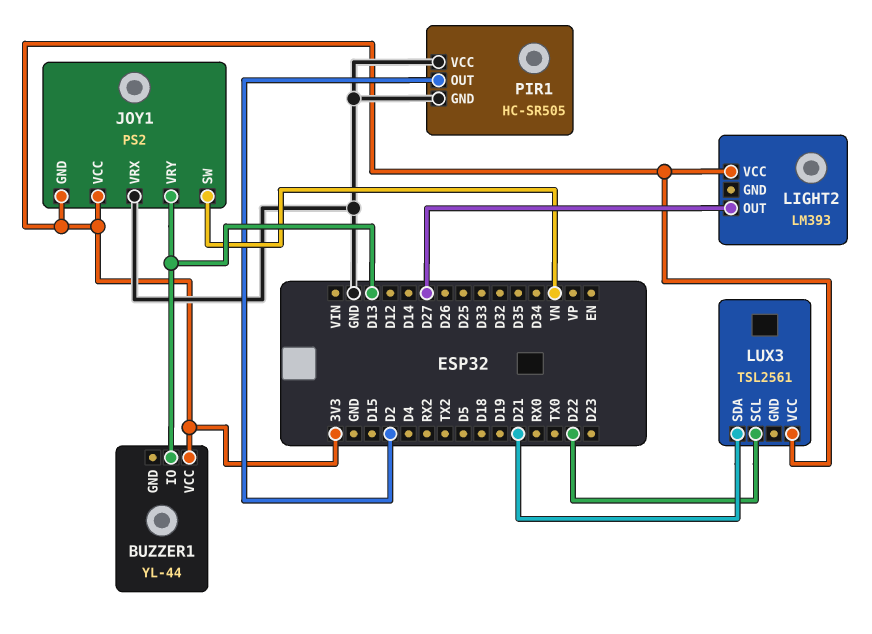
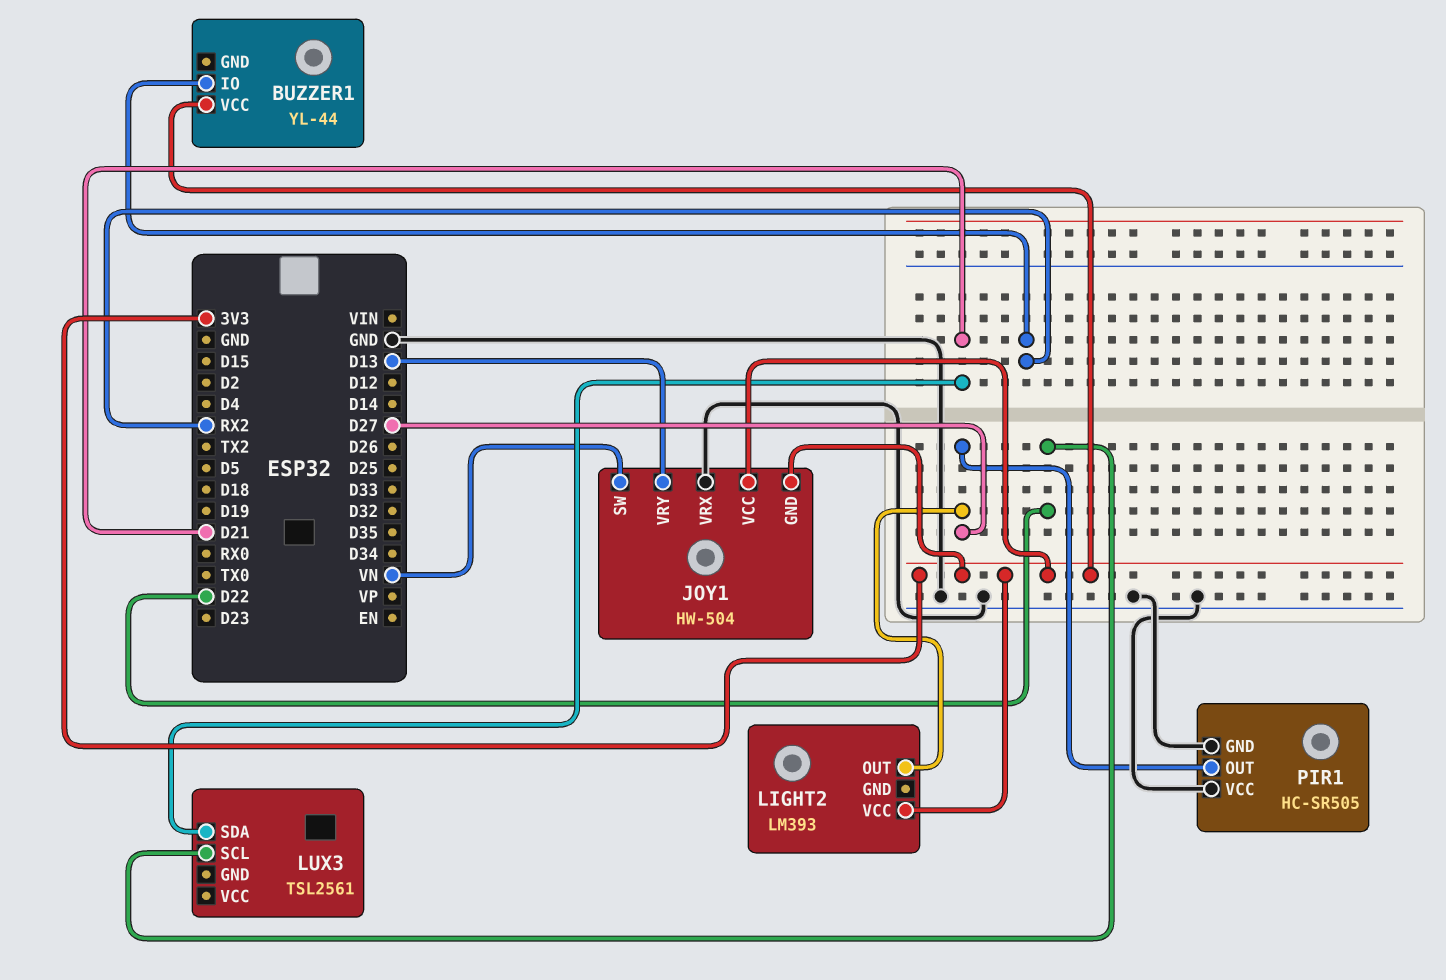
BUZZER1 pin IO: D13 -> RX2
JOY1: PS2 -> HW-504
LUX3 pin VCC: 3V3 -> none
PIR1 pin OUT: D2 -> D27

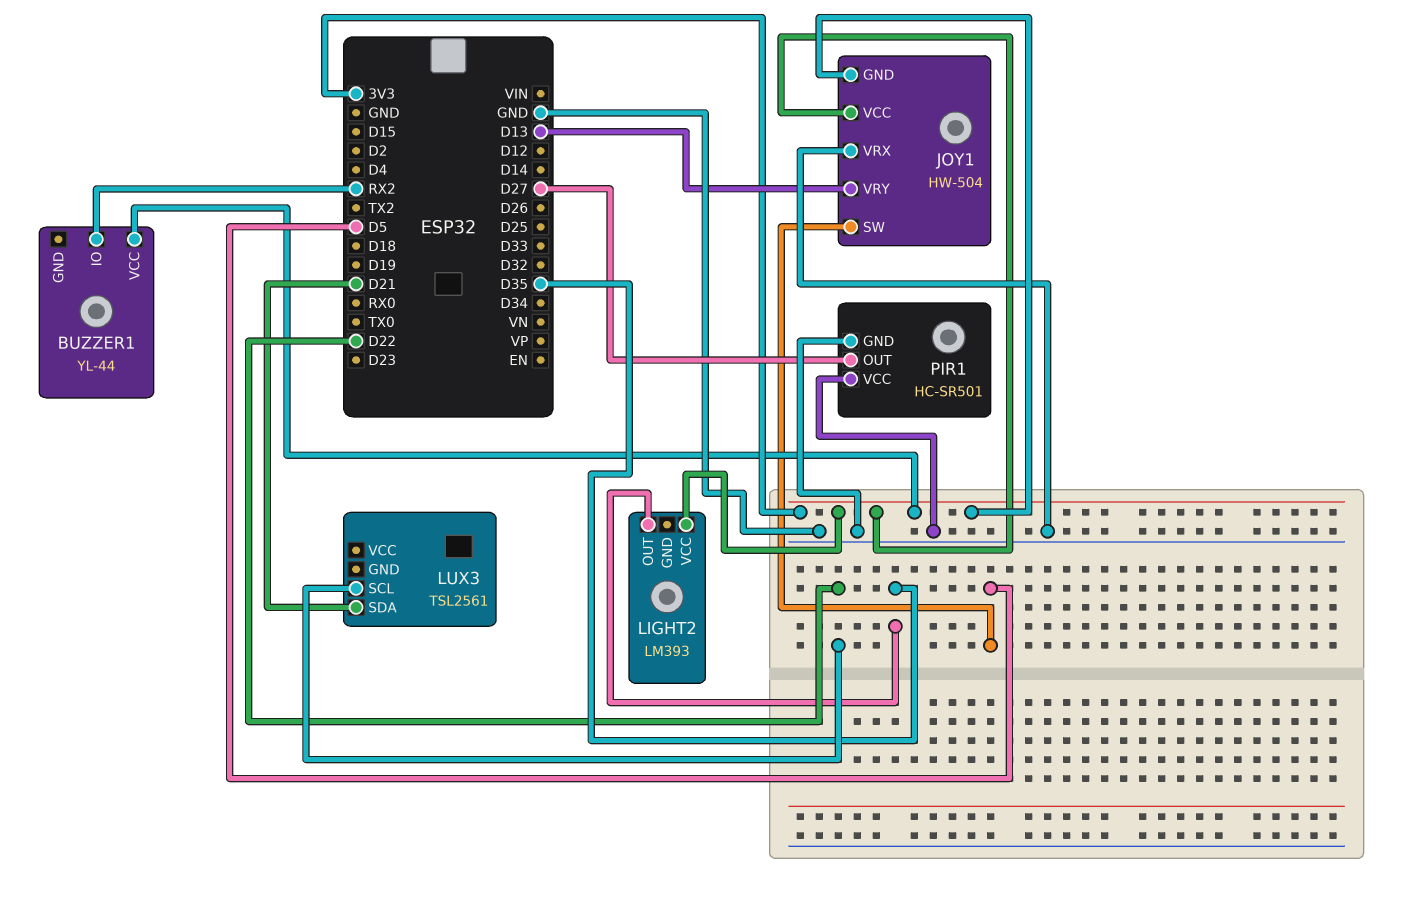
JOY1 pin SW: VN -> D5
LIGHT2 pin OUT: D27 -> D35
PIR1: HC-SR505 -> HC-SR501

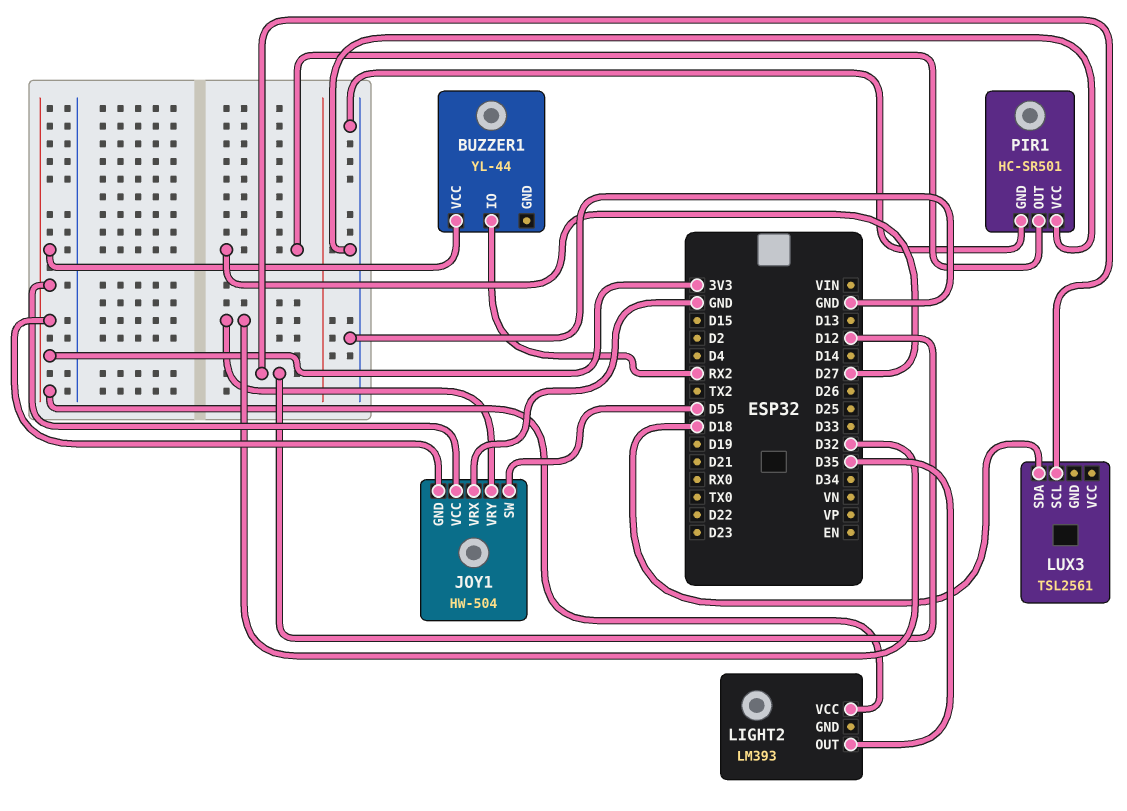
JOY1 pin VRY: D13 -> D32
LUX3 pin SCL: D22 -> D12
LUX3 pin SDA: D21 -> D18

